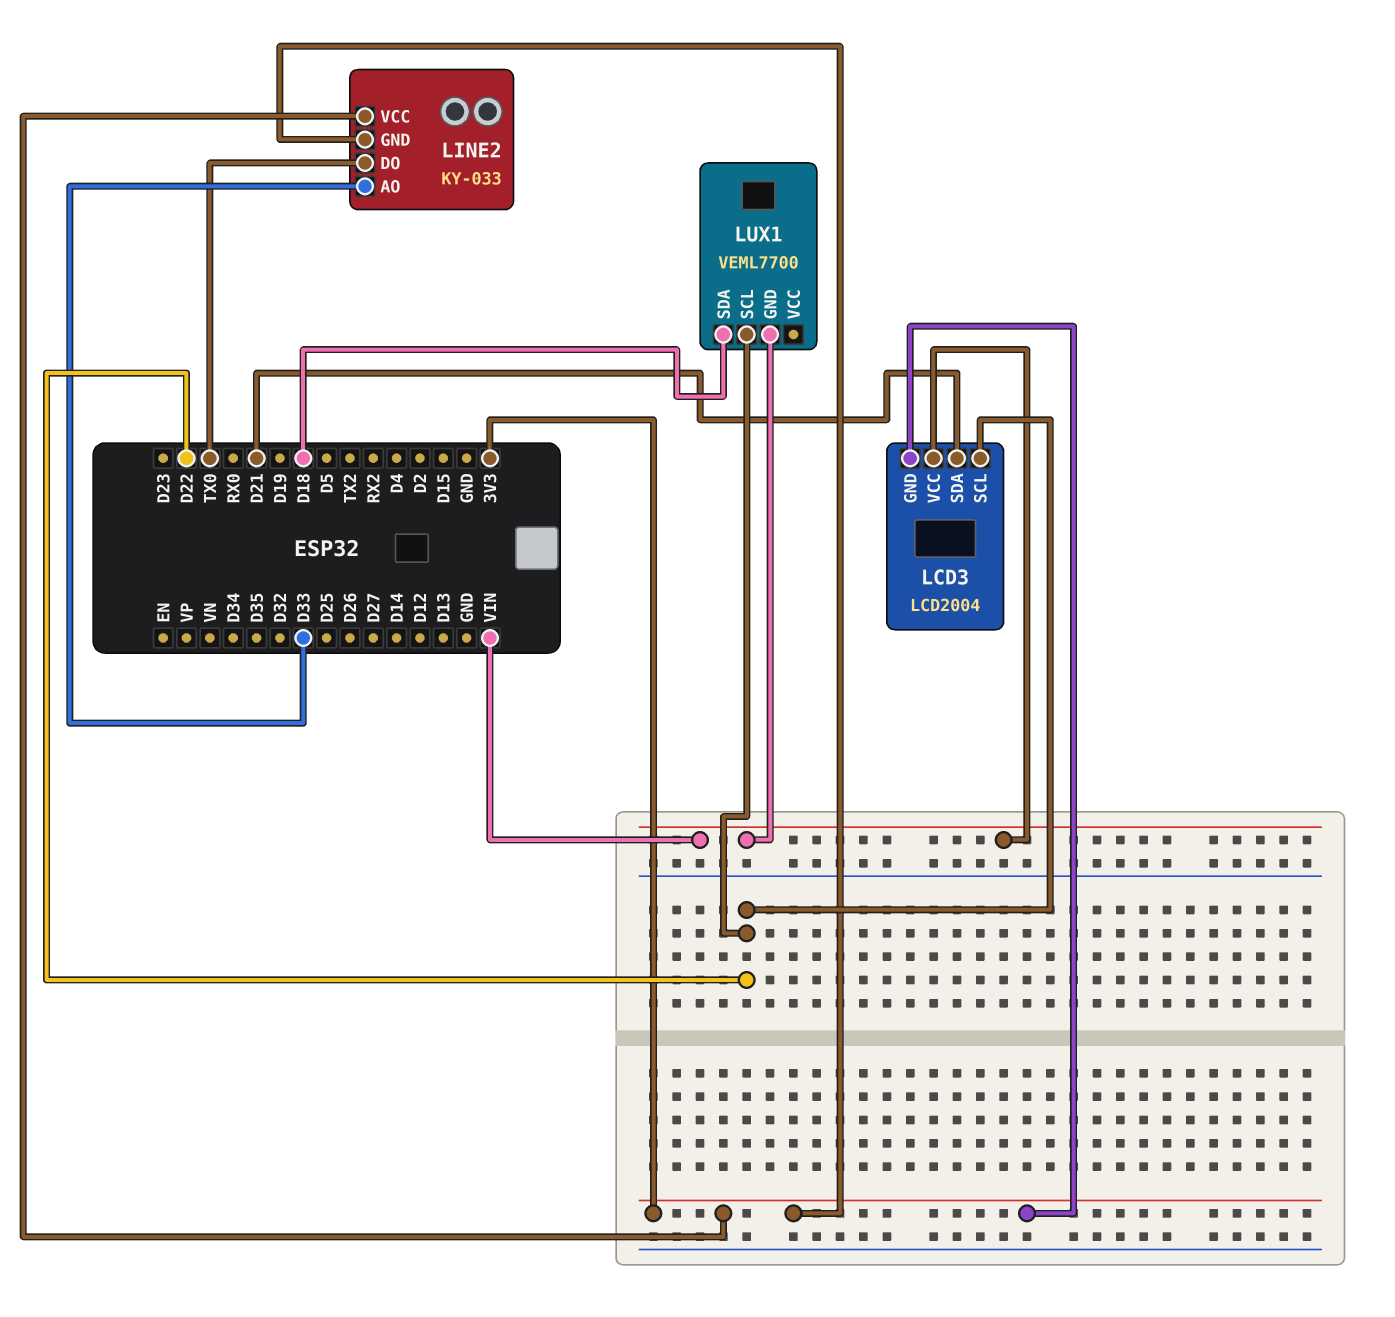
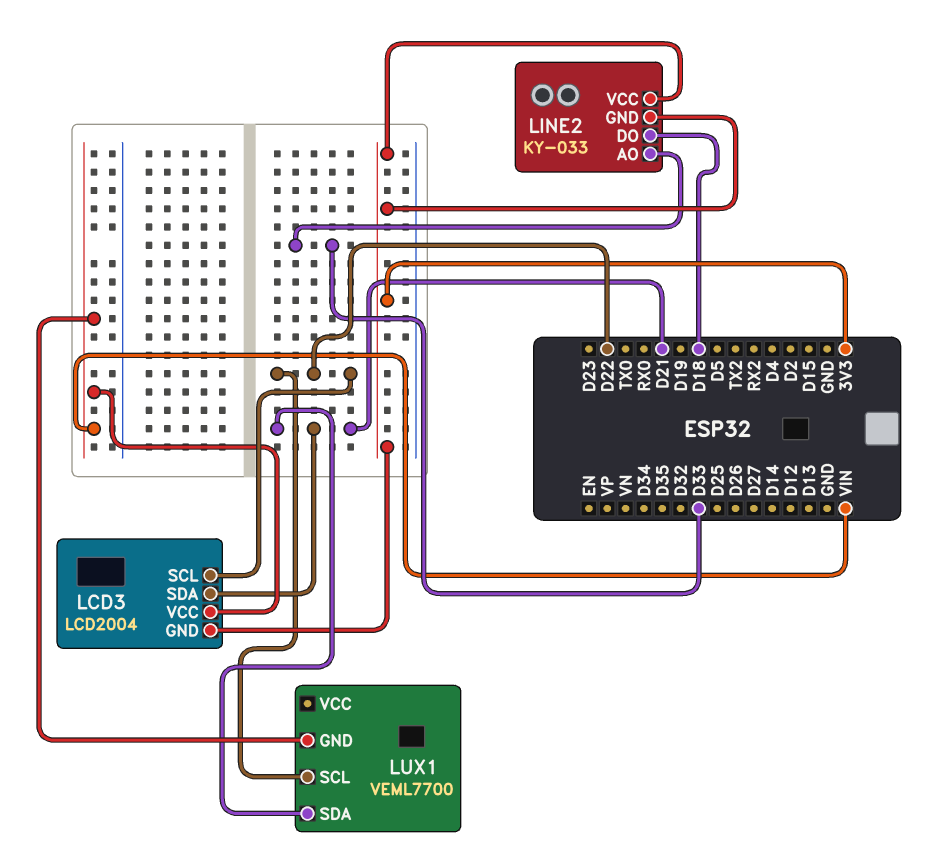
LINE2 pin DO: TX0 -> D18
LUX1 pin SDA: D18 -> D21

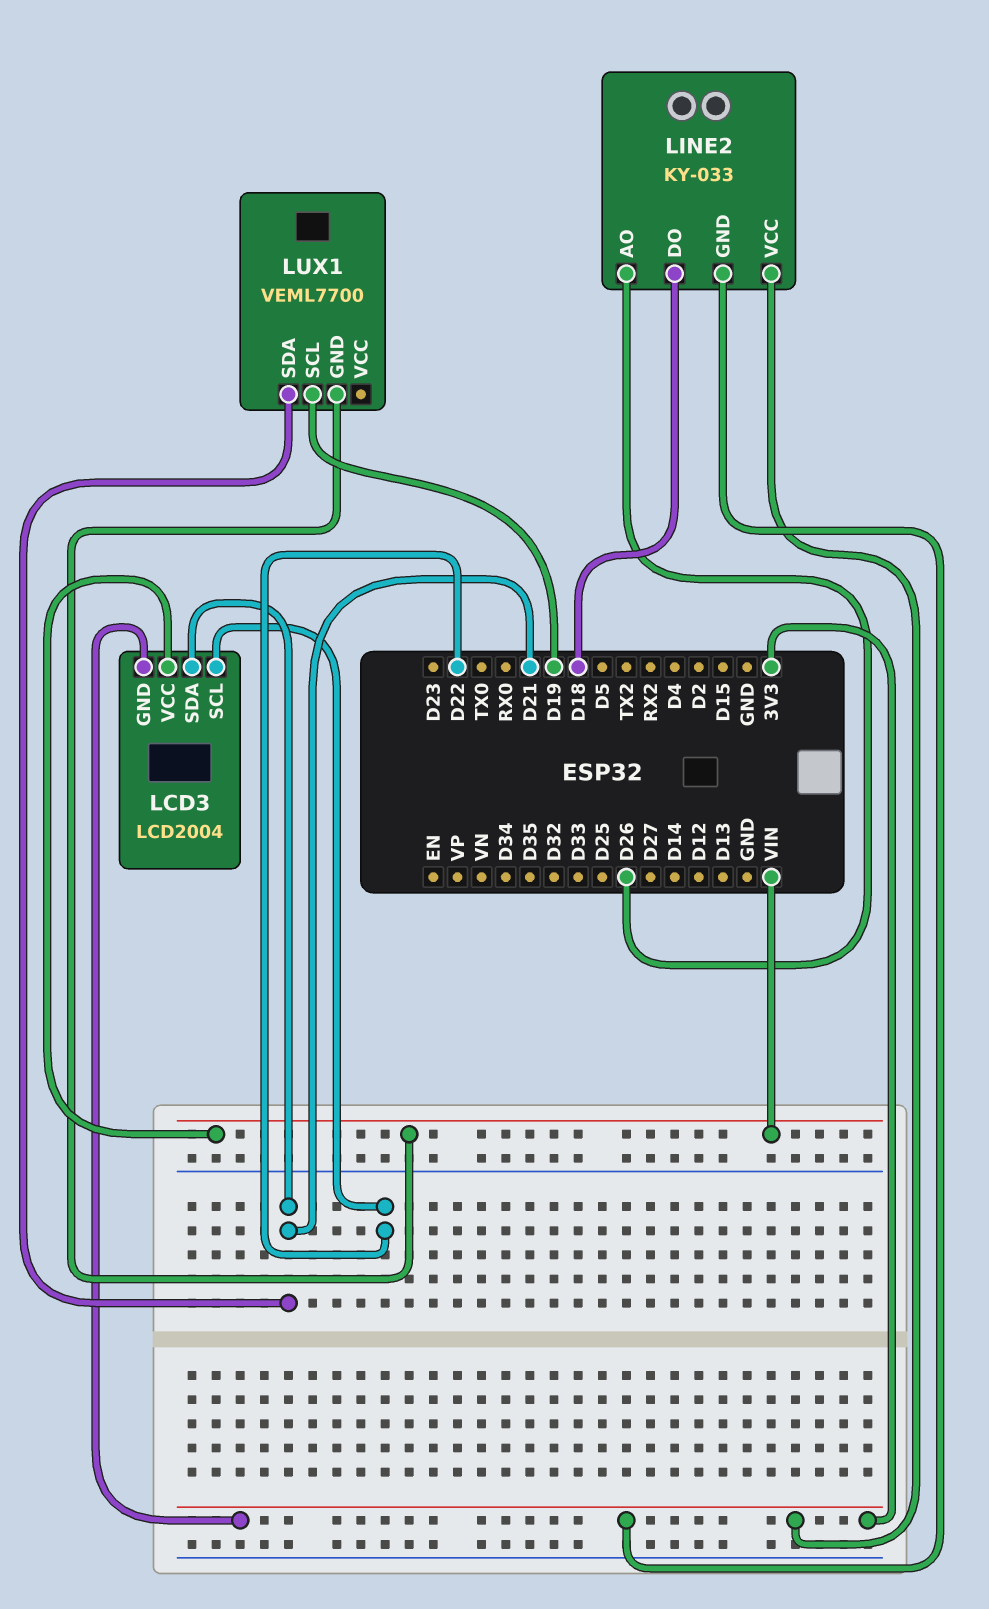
LINE2 pin AO: D33 -> D26
LUX1 pin SCL: D22 -> D19

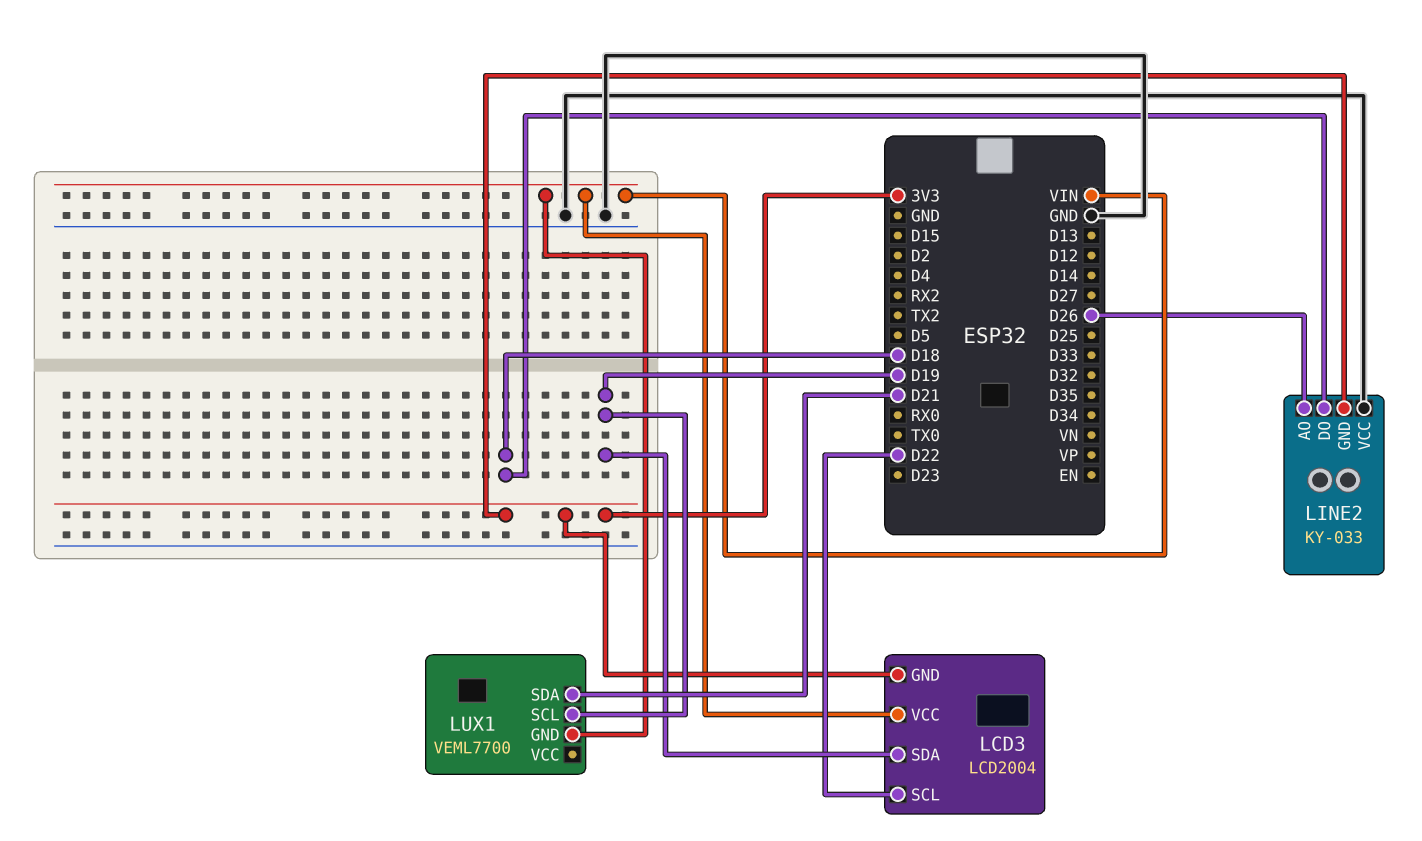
LCD3 pin SDA: D21 -> D19
LINE2 pin VCC: 3V3 -> GND

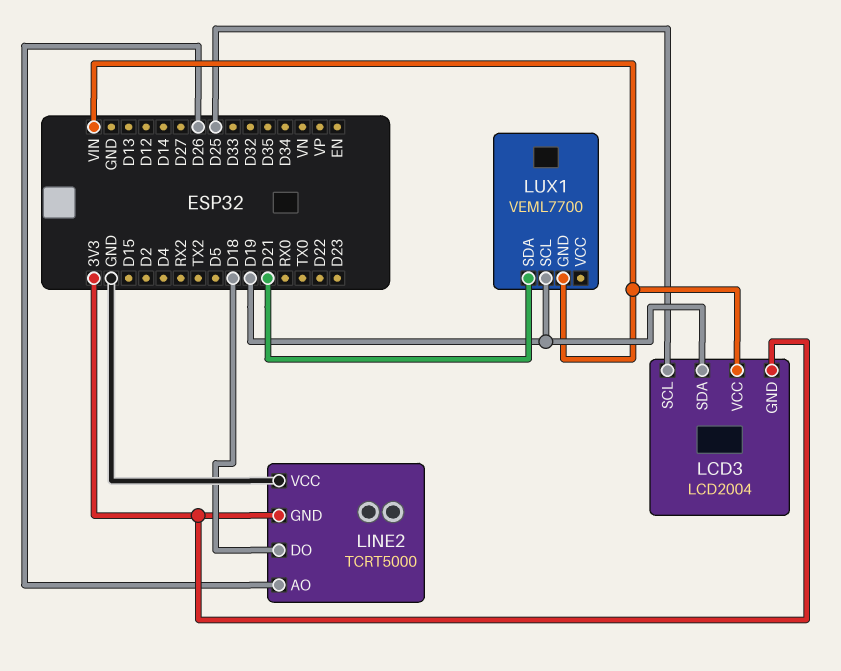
LCD3 pin SCL: D22 -> D25
LINE2: KY-033 -> TCRT5000

